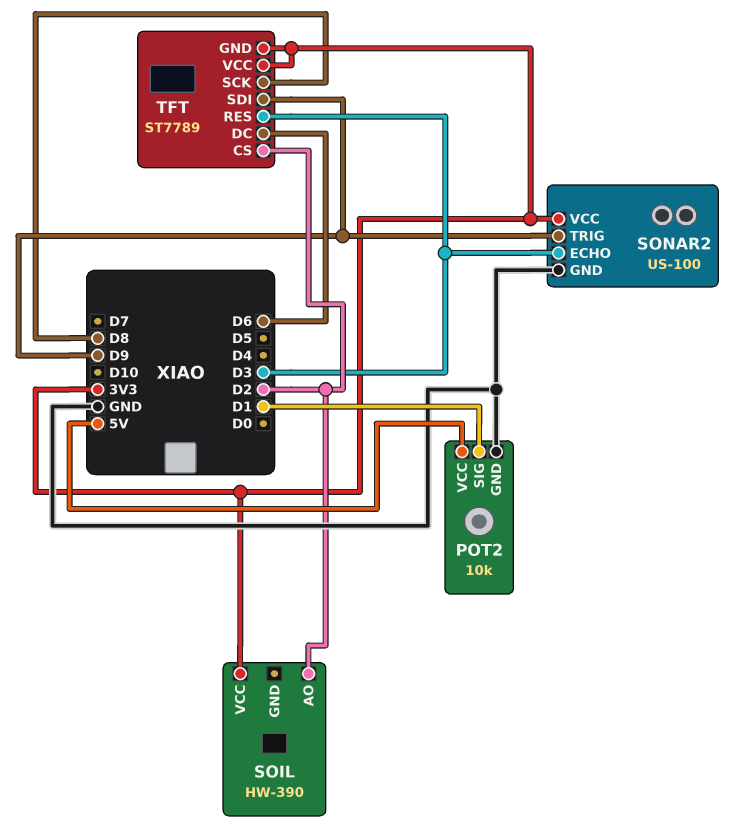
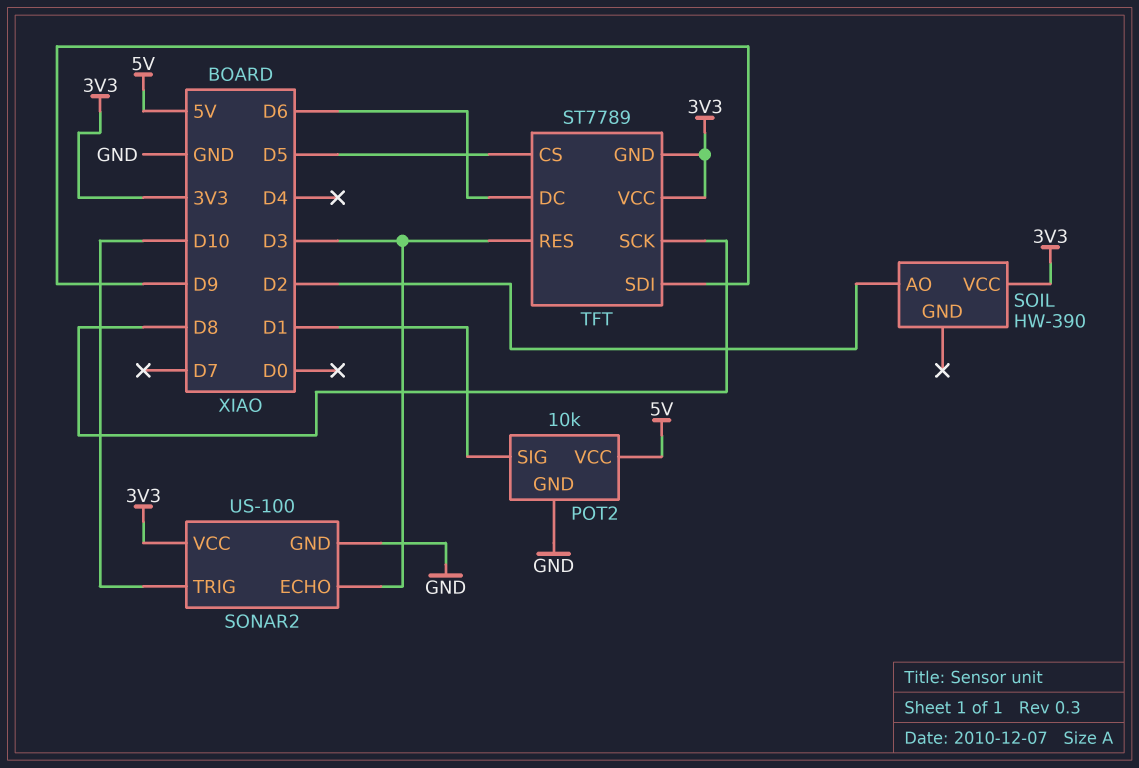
SONAR2 pin TRIG: D9 -> D10
TFT pin CS: D2 -> D5

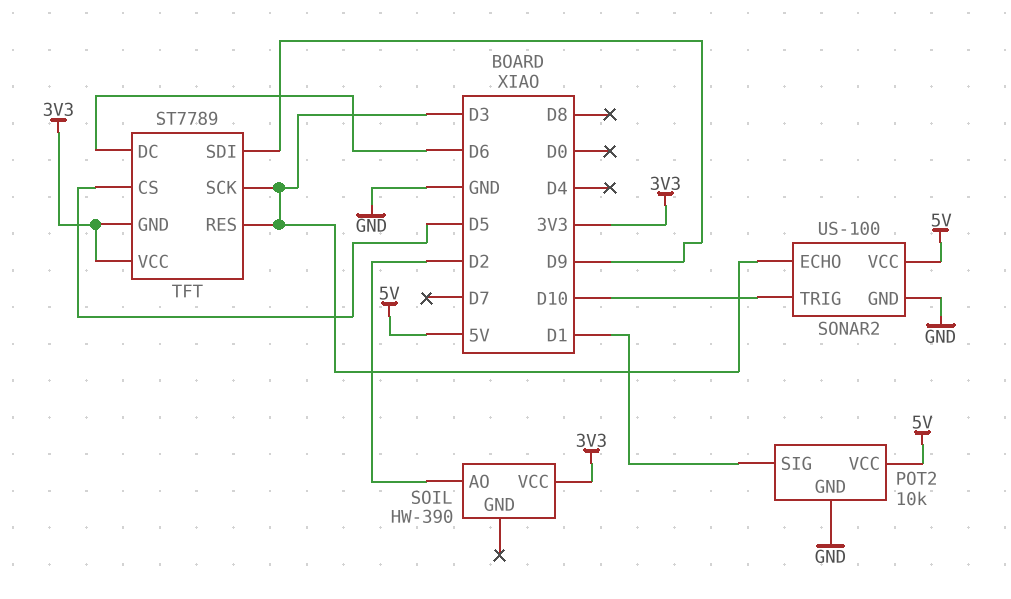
SONAR2 pin VCC: 3V3 -> 5V
TFT pin SCK: D8 -> D3

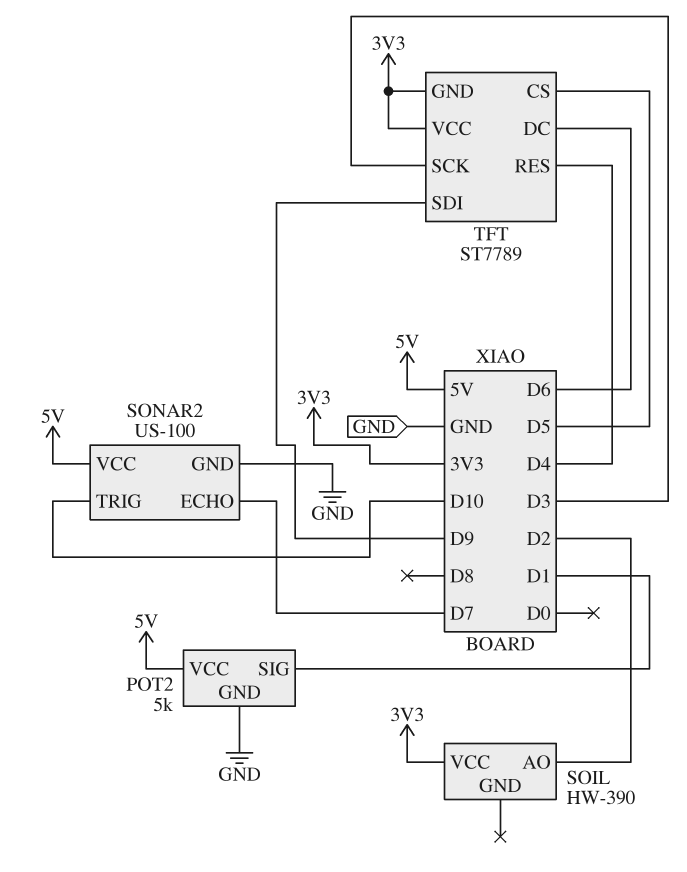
POT2: 10k -> 5k
SONAR2 pin ECHO: D3 -> D7
TFT pin RES: D3 -> D4

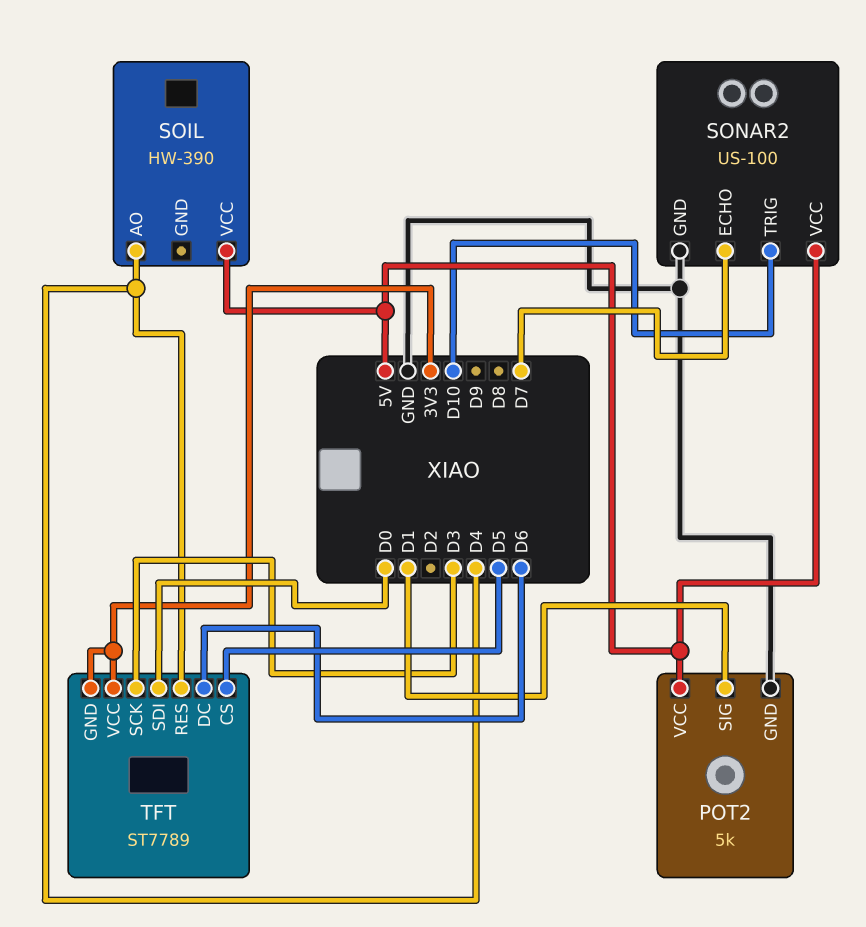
SOIL pin AO: D2 -> D4
SOIL pin VCC: 3V3 -> 5V
TFT pin SDI: D9 -> D0

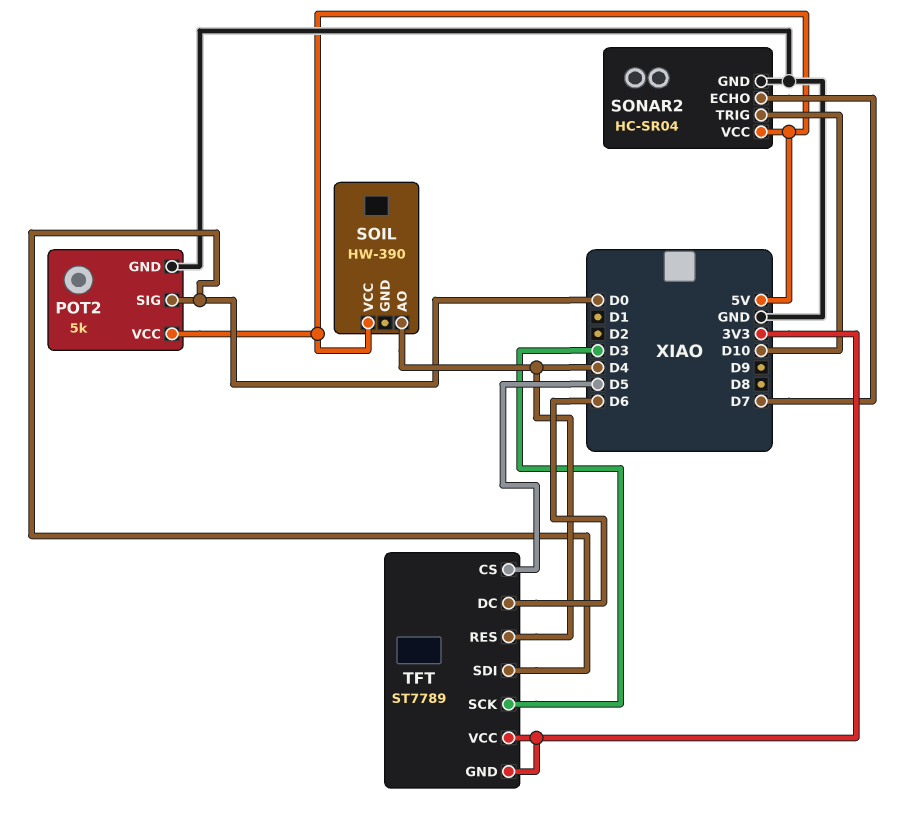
POT2 pin SIG: D1 -> D0
SONAR2: US-100 -> HC-SR04

